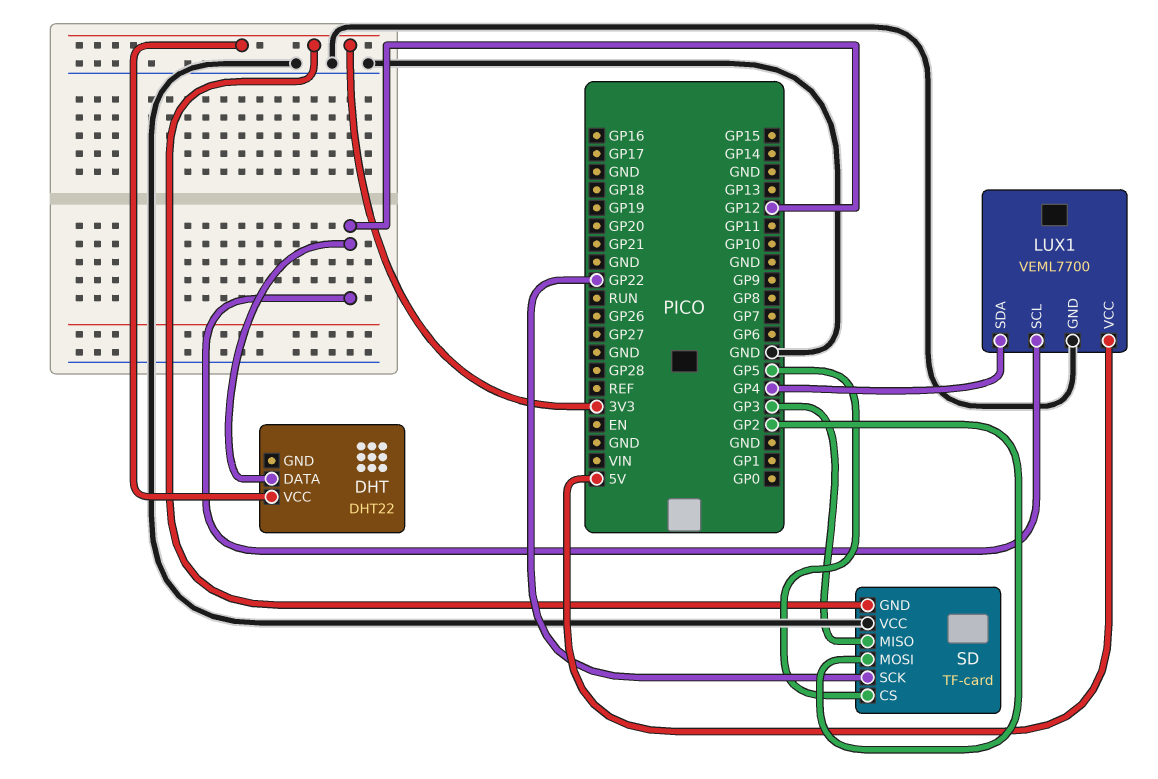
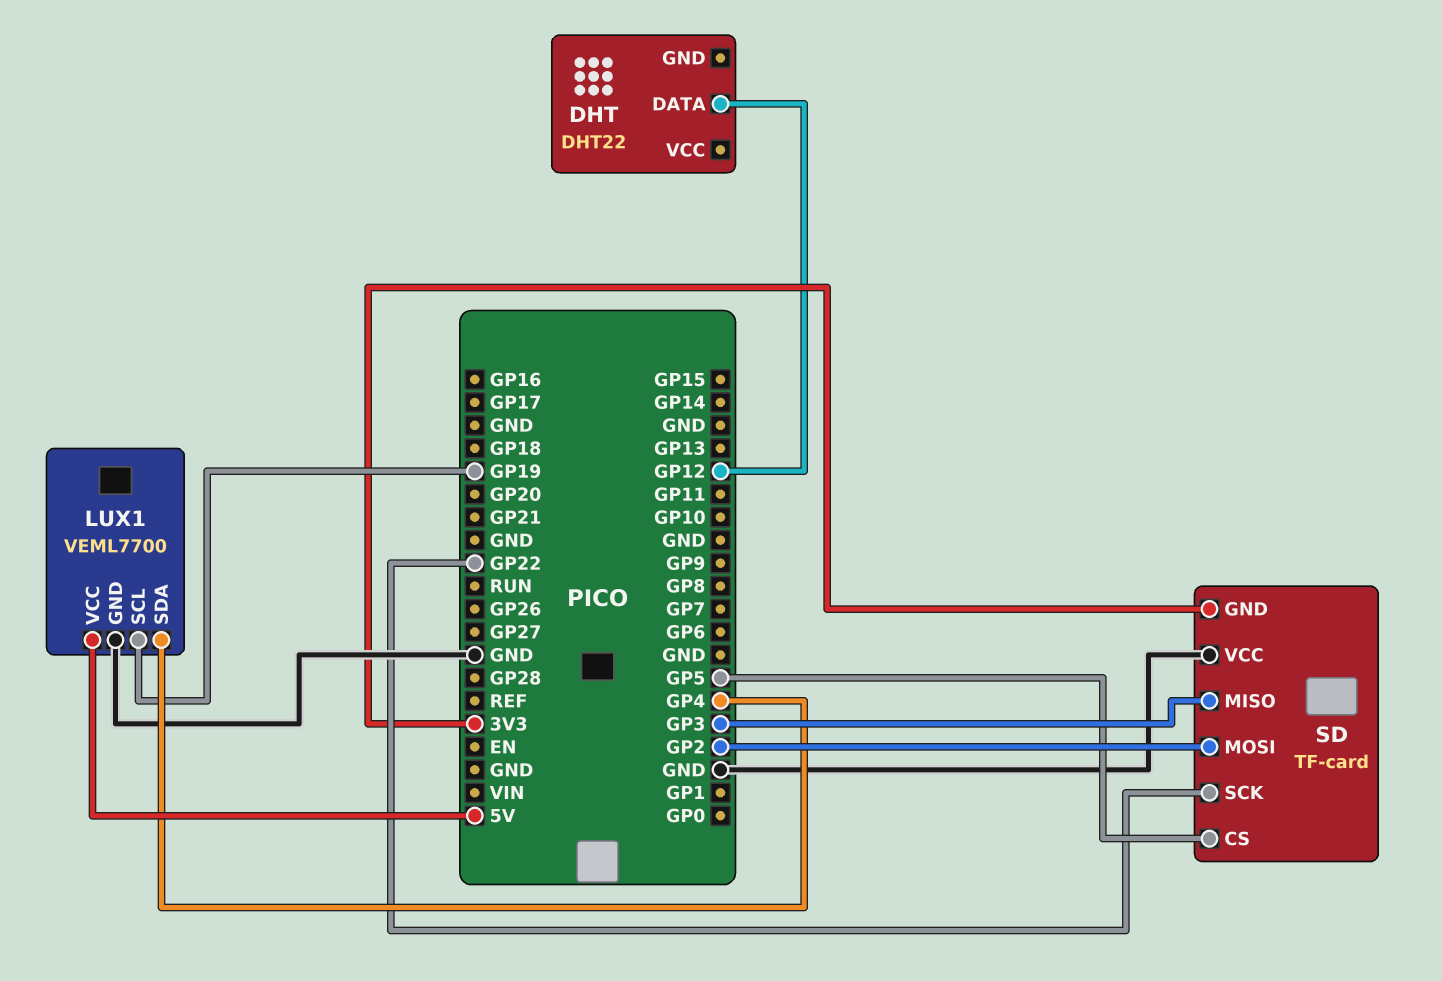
DHT pin VCC: 3V3 -> none
LUX1 pin SCL: GP12 -> GP19

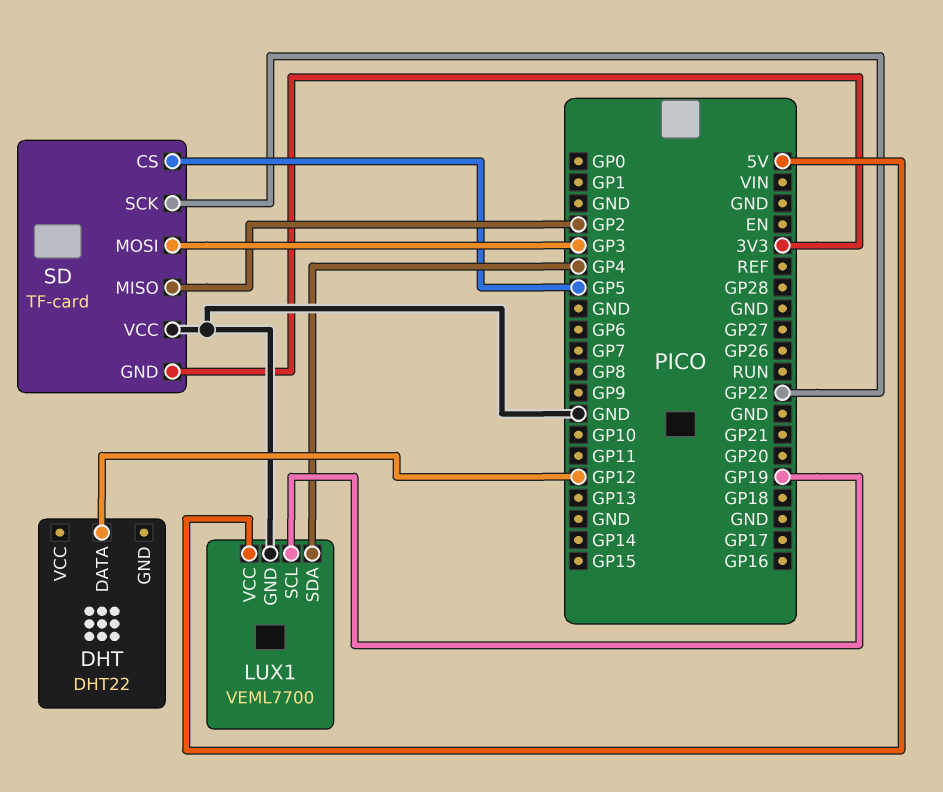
SD pin MISO: GP3 -> GP2
SD pin MOSI: GP2 -> GP3

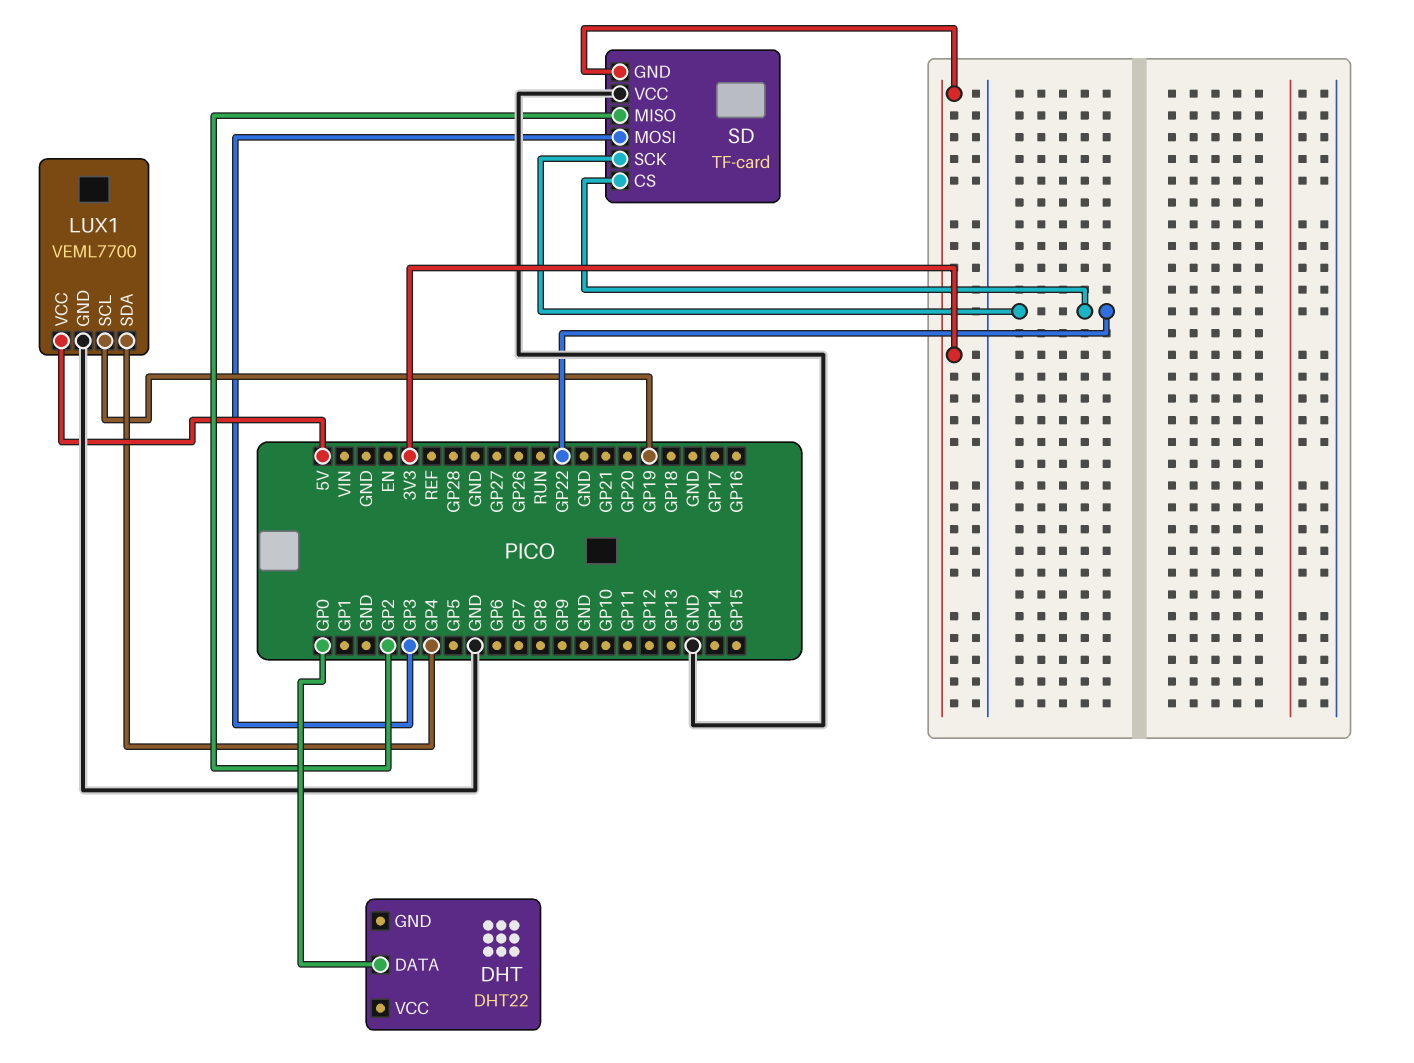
DHT pin DATA: GP12 -> GP0
SD pin CS: GP5 -> GP22

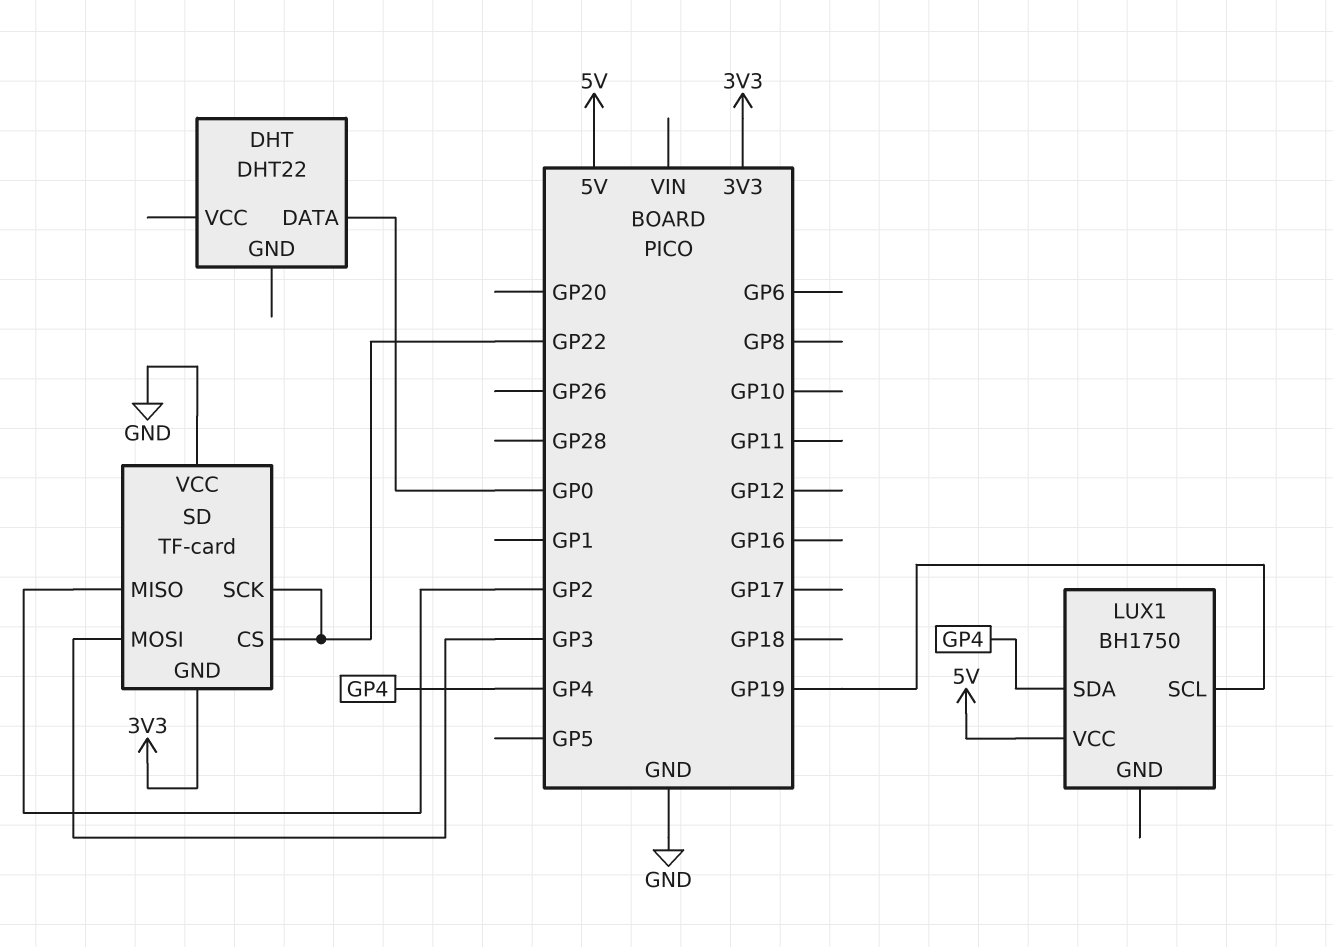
LUX1: VEML7700 -> BH1750
LUX1 pin GND: GND -> none

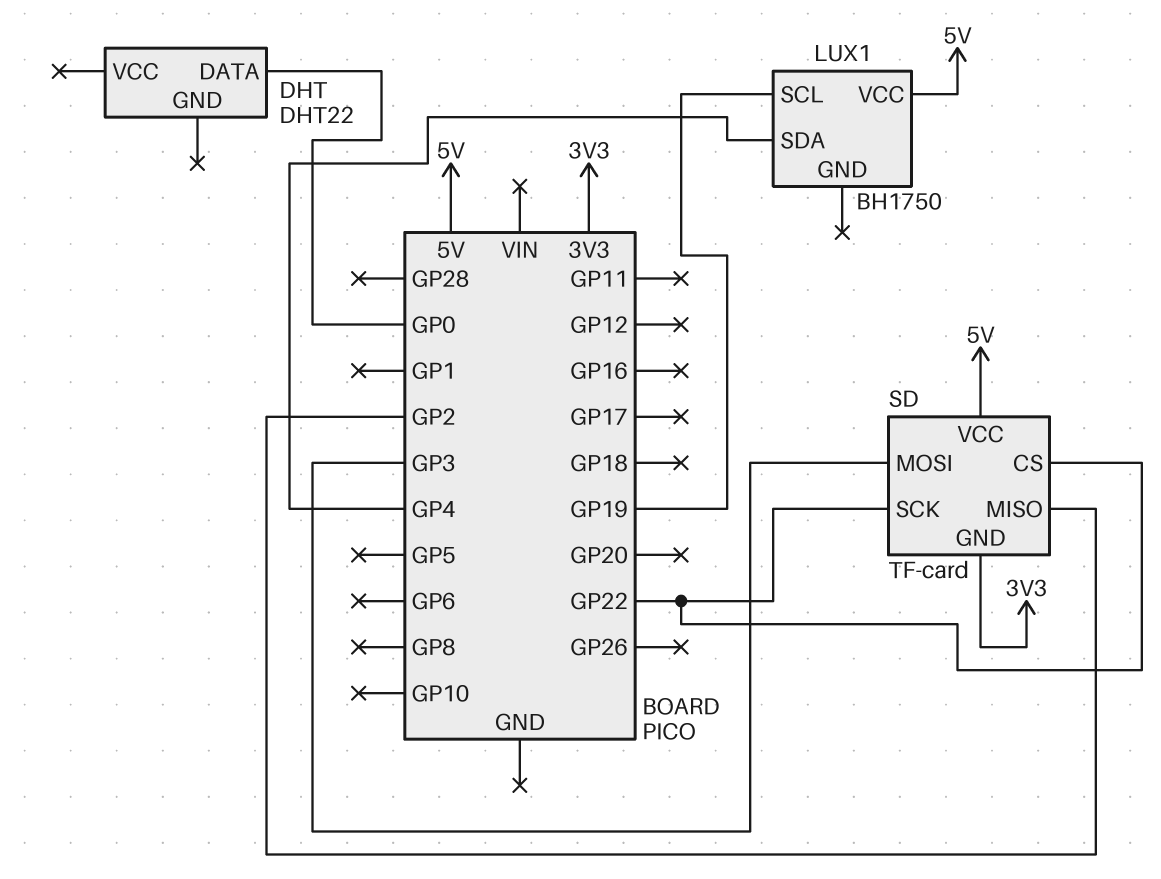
SD pin VCC: GND -> 5V

